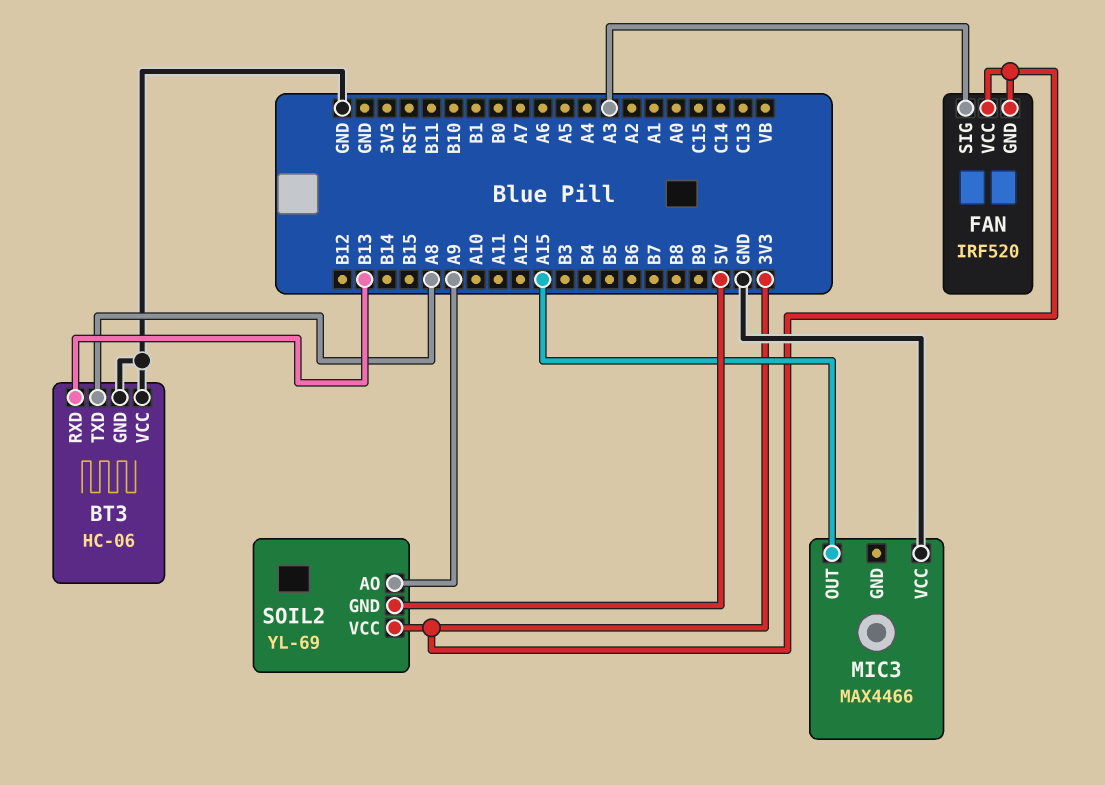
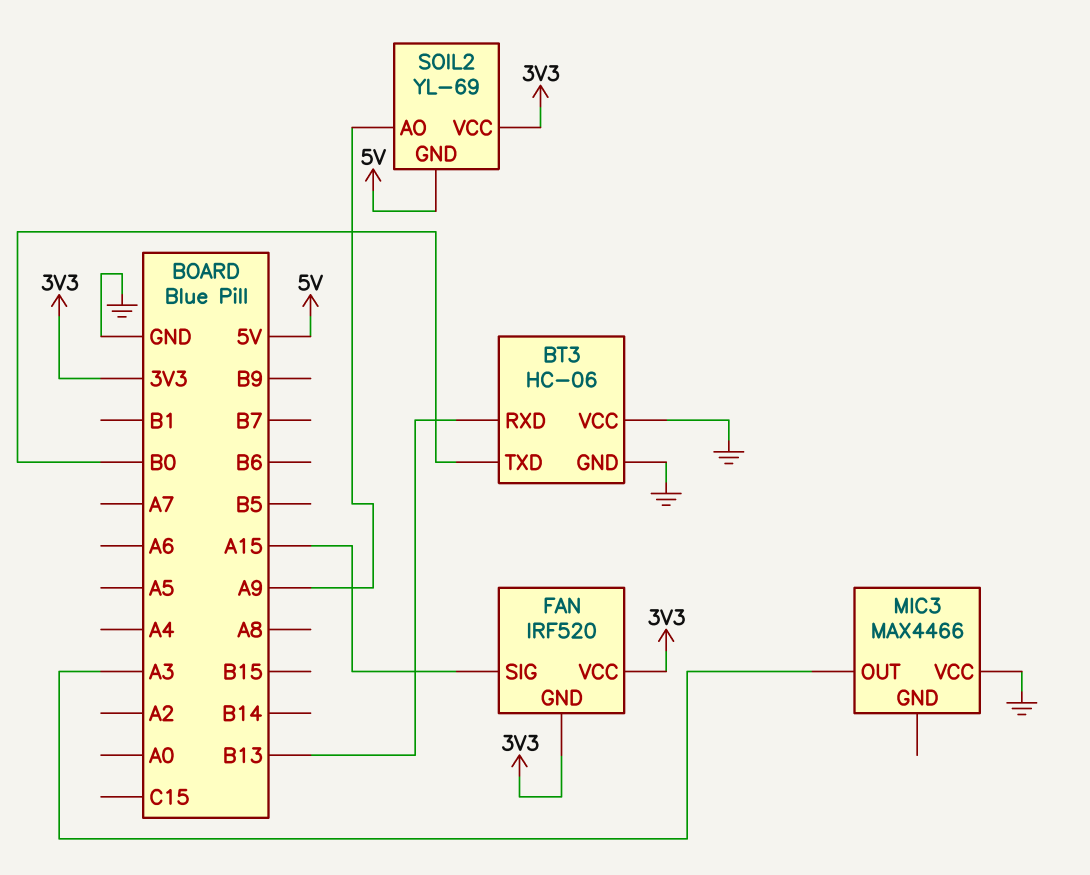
BT3 pin TXD: A8 -> B0
FAN pin SIG: A3 -> A15
MIC3 pin OUT: A15 -> A3

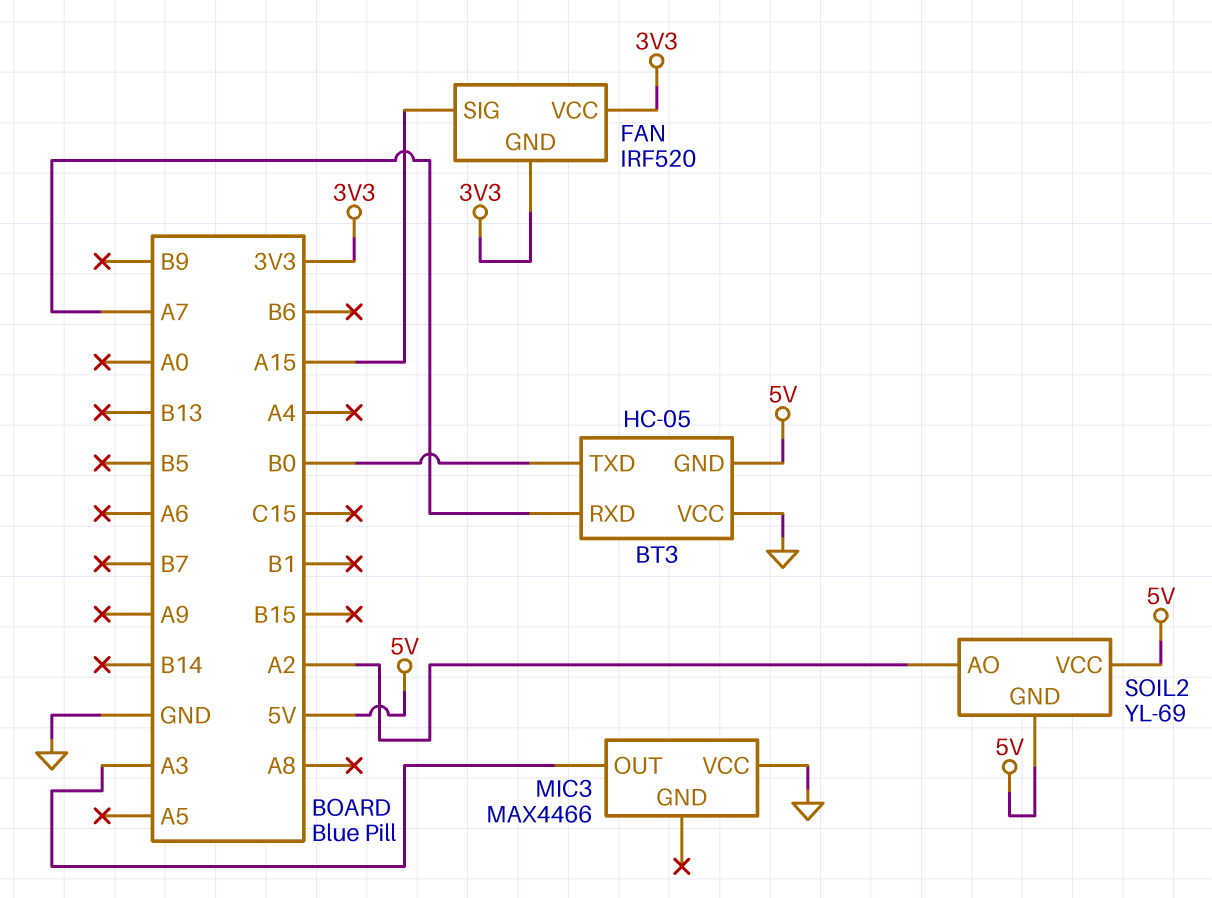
BT3: HC-06 -> HC-05
BT3 pin GND: GND -> 5V
BT3 pin RXD: B13 -> A7
SOIL2 pin AO: A9 -> A2
SOIL2 pin VCC: 3V3 -> 5V

